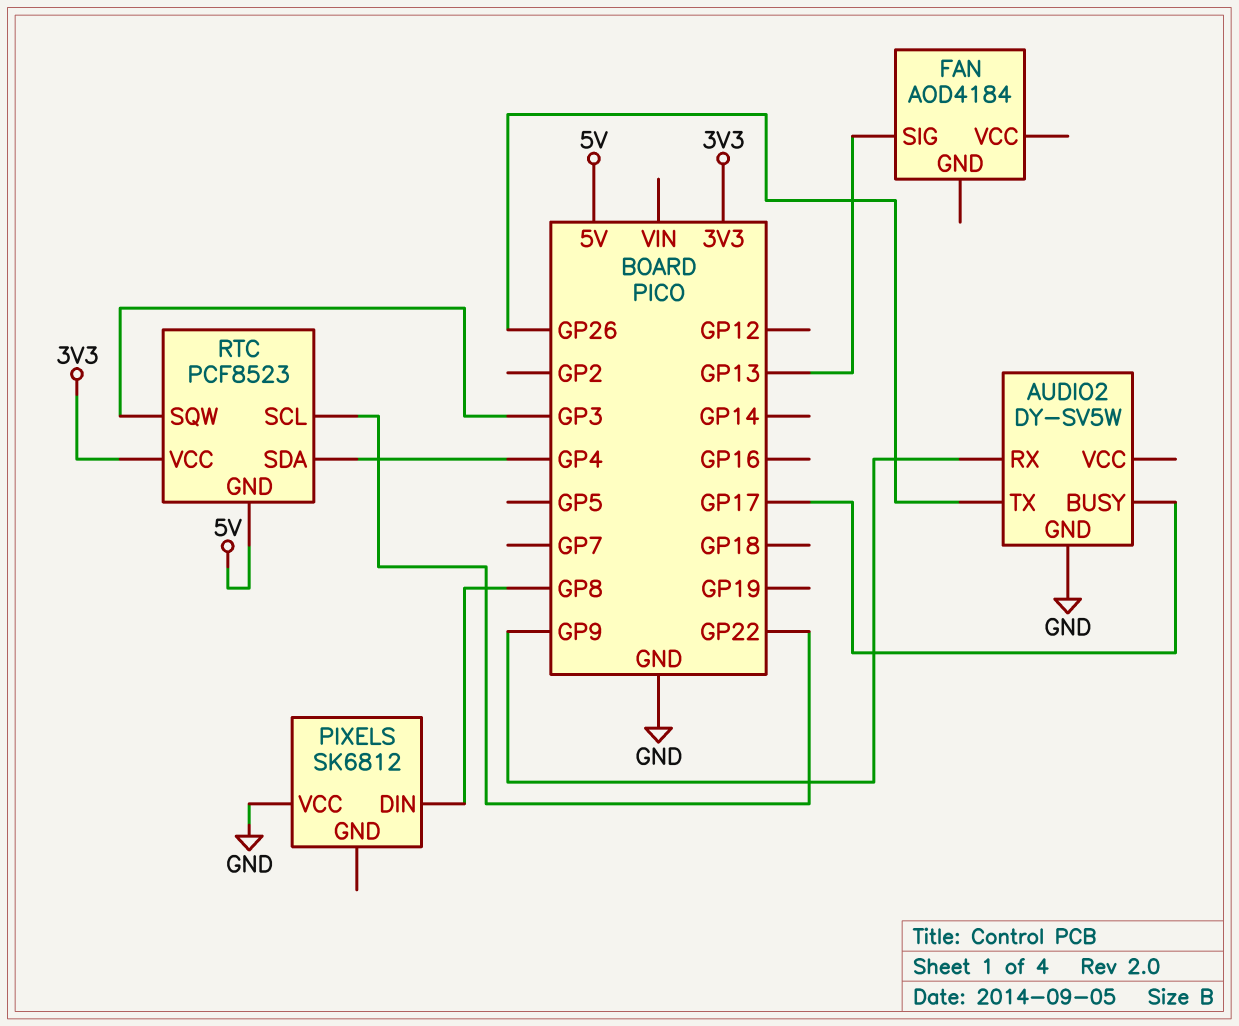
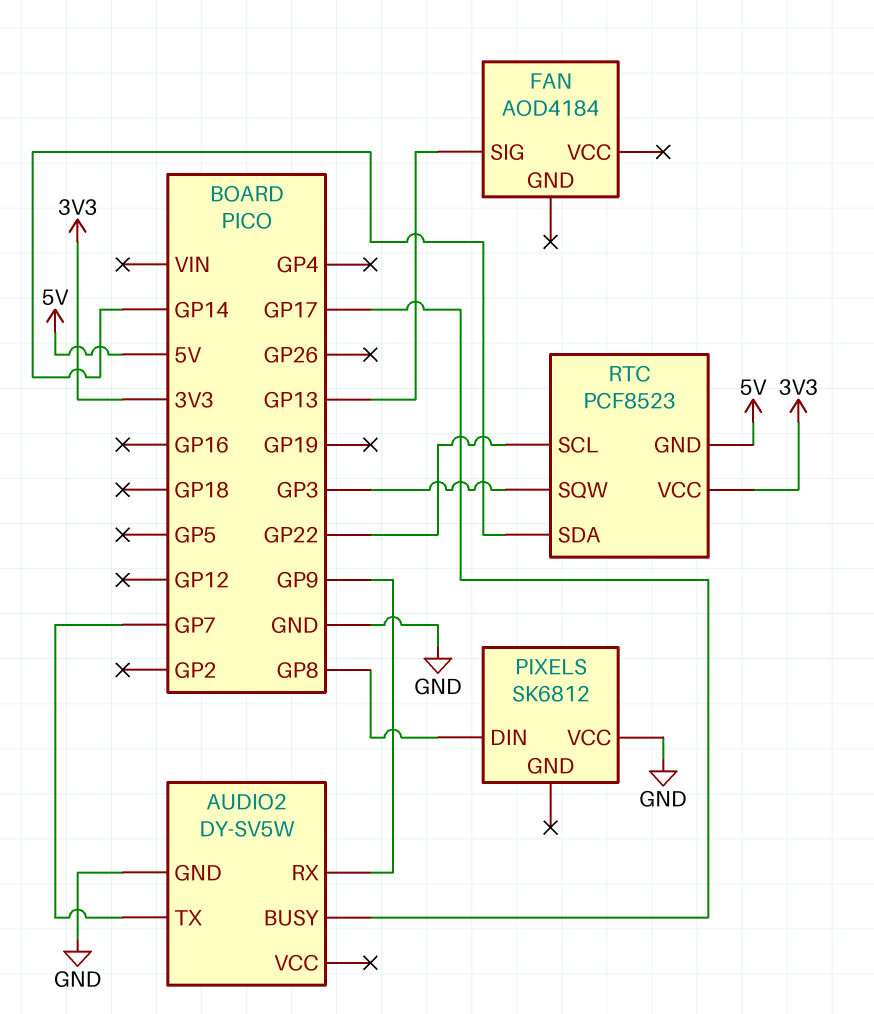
AUDIO2 pin TX: GP26 -> GP7
RTC pin SDA: GP4 -> GP14

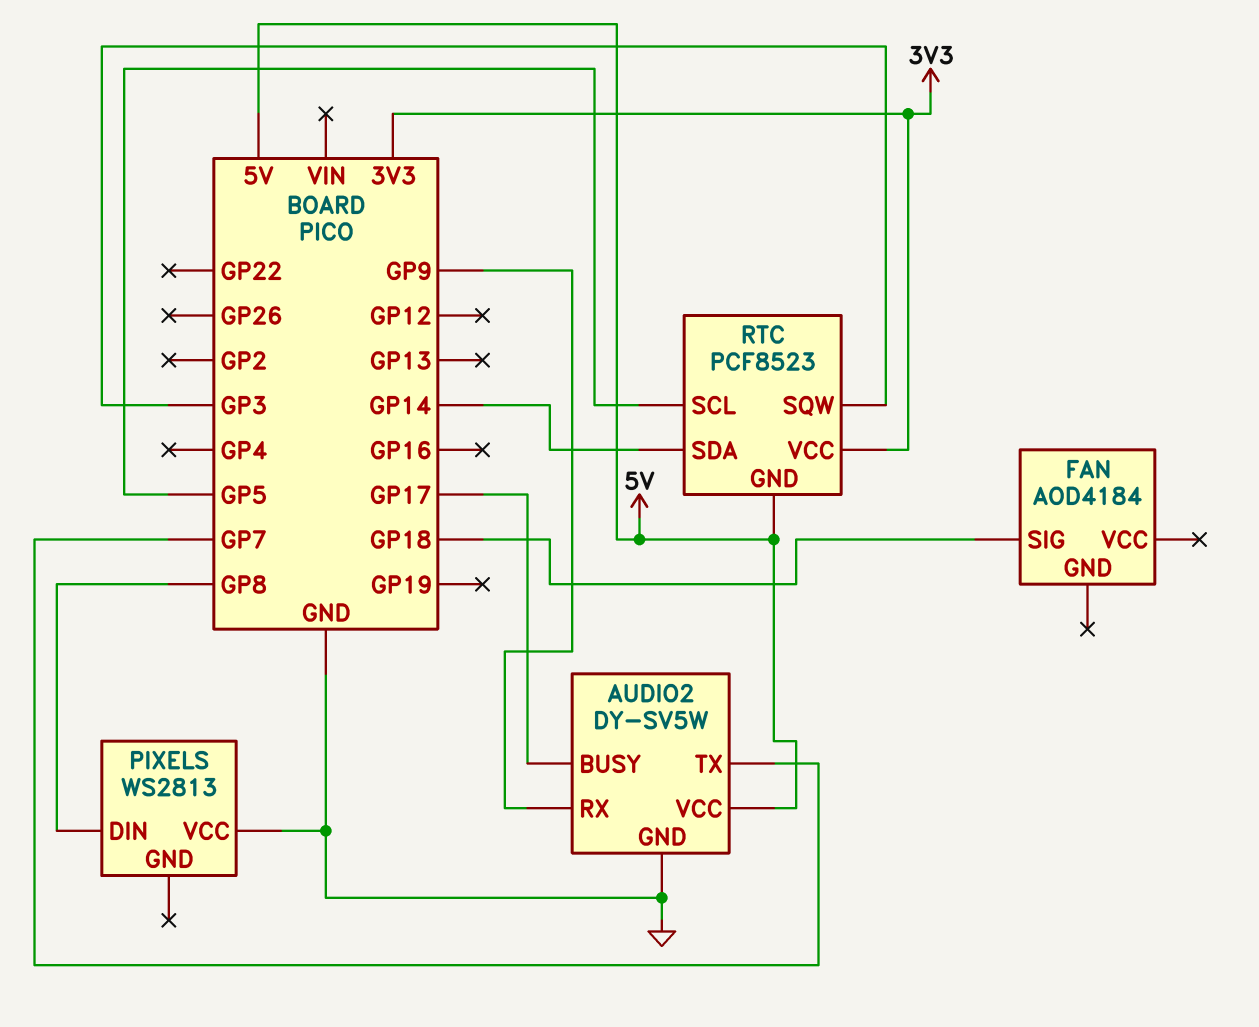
AUDIO2 pin VCC: none -> 5V
FAN pin SIG: GP13 -> GP18
PIXELS: SK6812 -> WS2813
RTC pin SCL: GP22 -> GP5

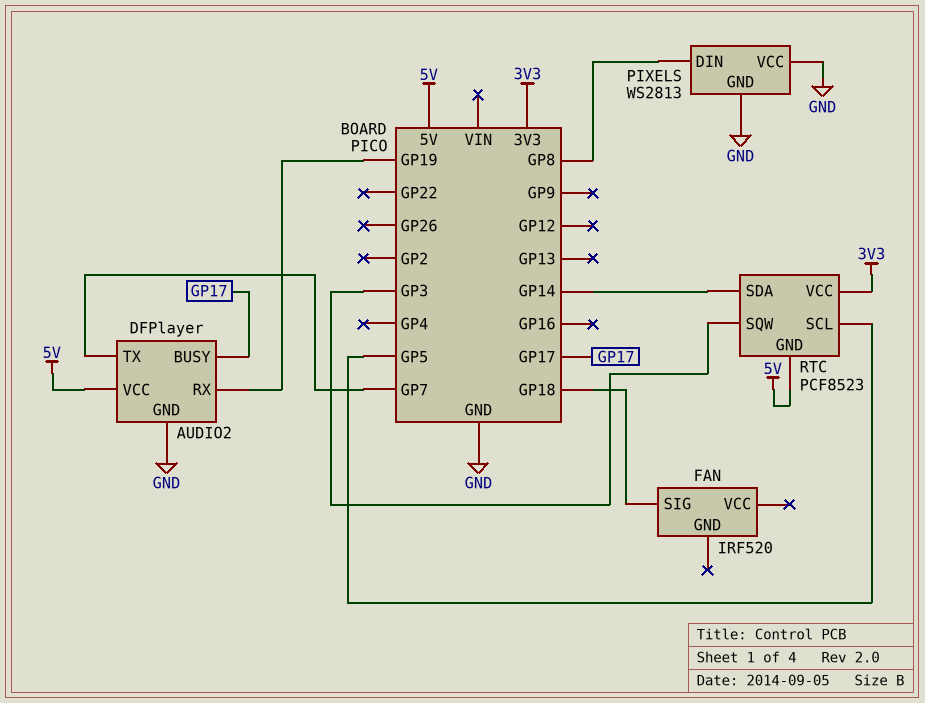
AUDIO2: DY-SV5W -> DFPlayer
AUDIO2 pin RX: GP9 -> GP19
FAN: AOD4184 -> IRF520
PIXELS pin GND: none -> GND

